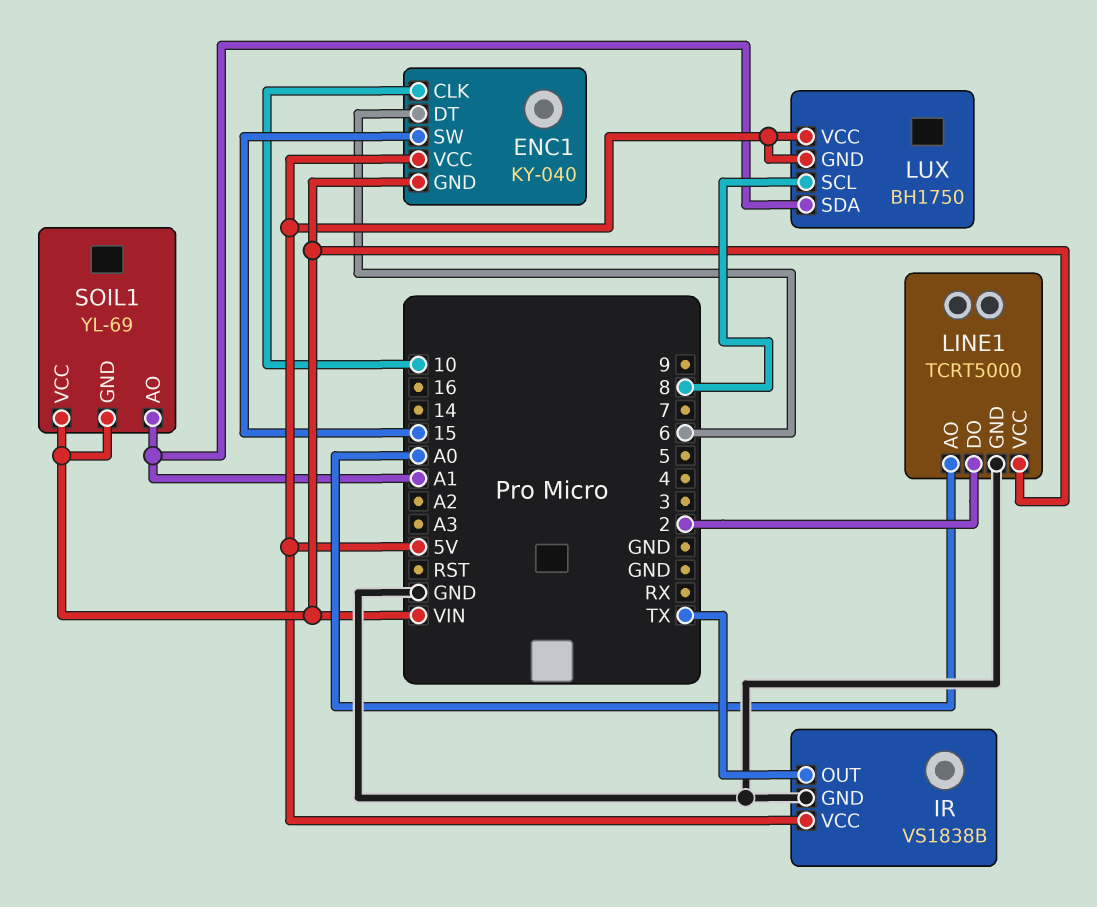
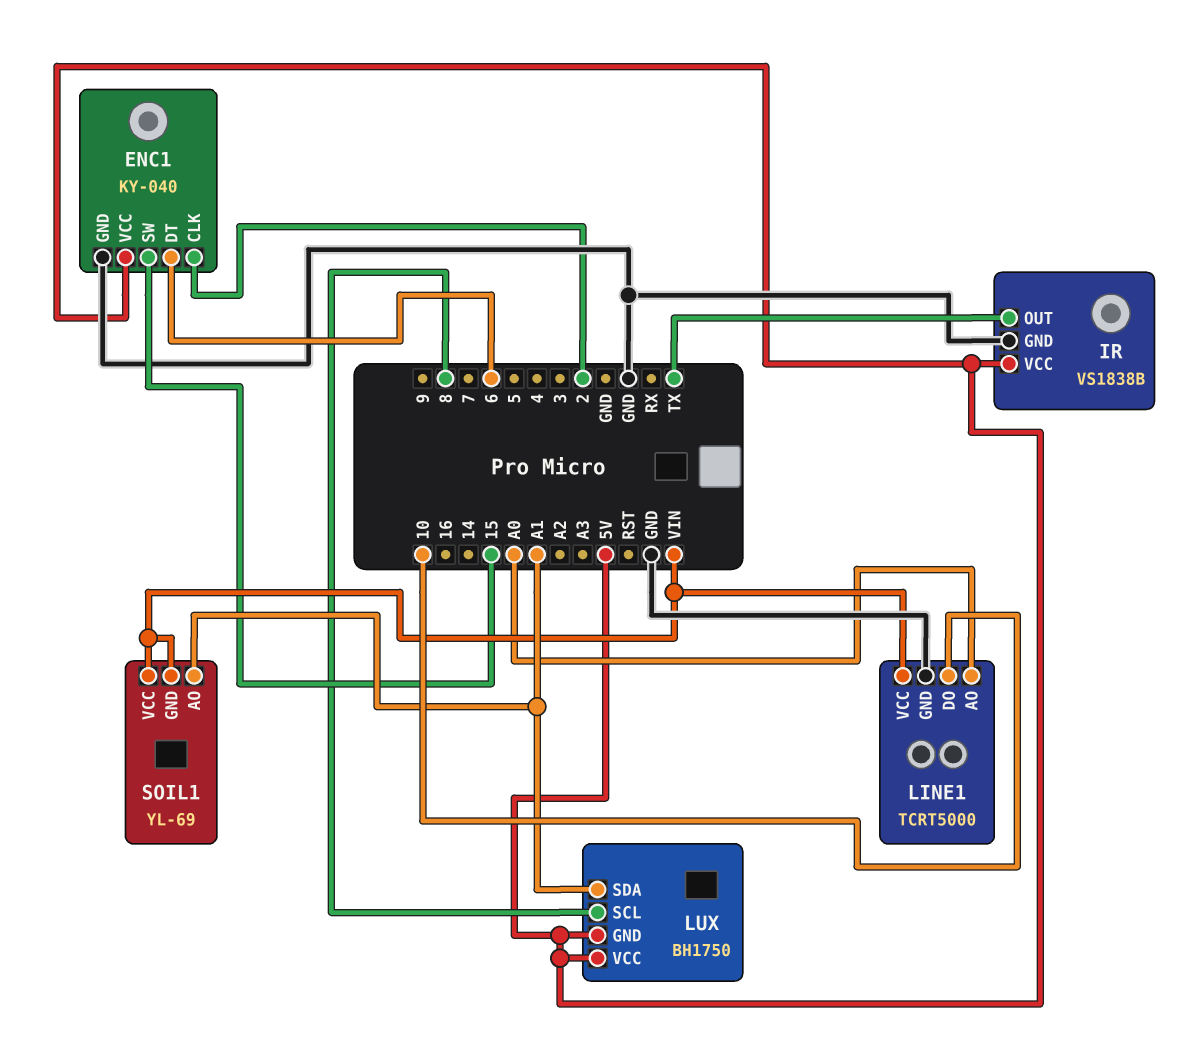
ENC1 pin CLK: 10 -> 2
ENC1 pin GND: VIN -> GND
LINE1 pin DO: 2 -> 10

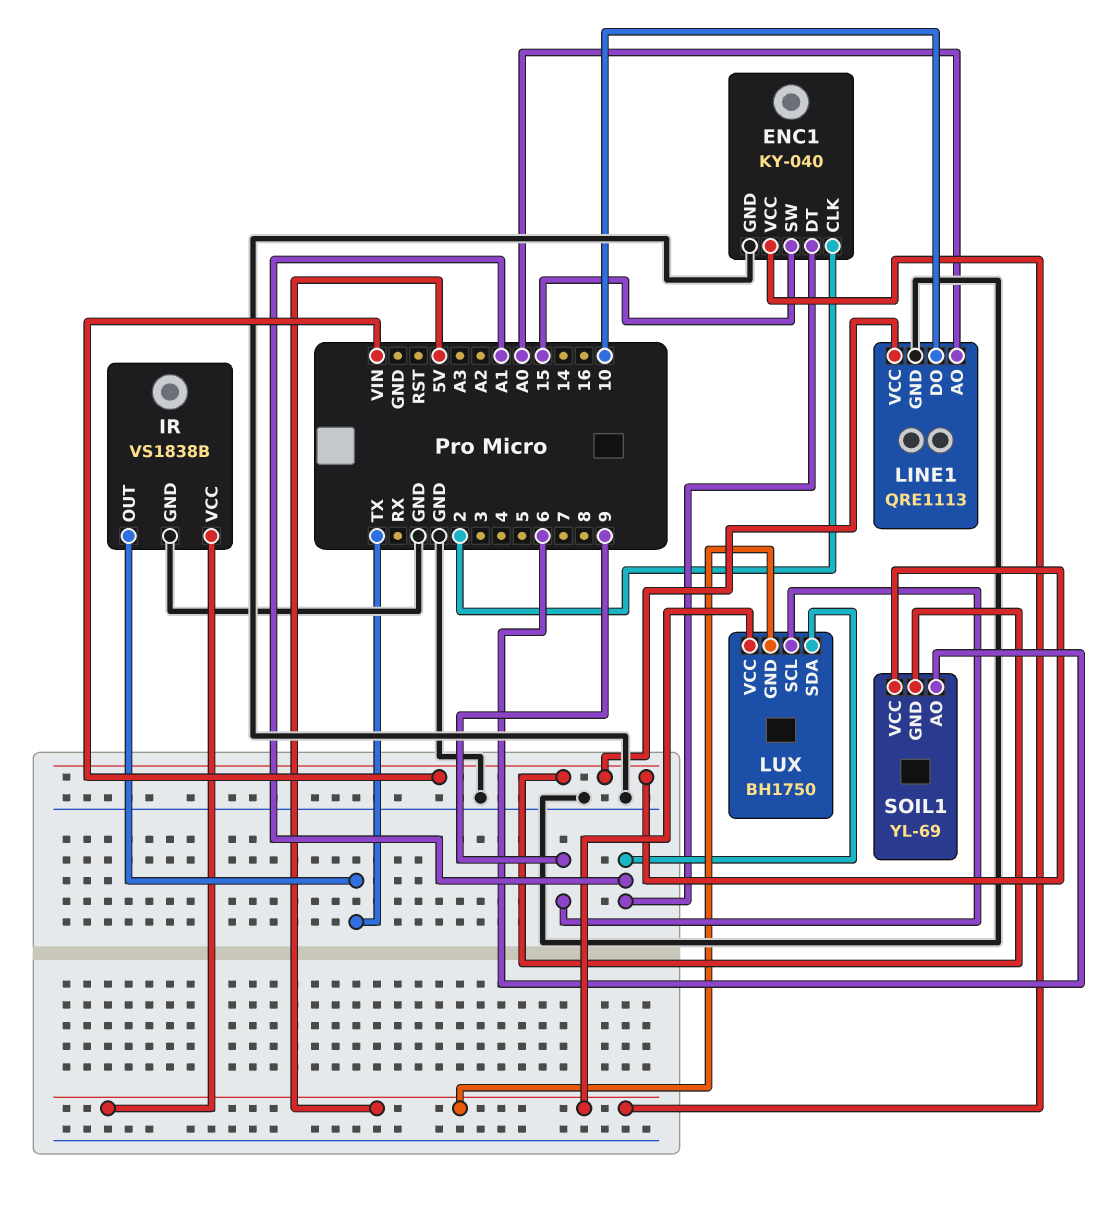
ENC1 pin DT: 6 -> A1
LINE1: TCRT5000 -> QRE1113
LUX pin SCL: 8 -> 9
SOIL1 pin AO: A1 -> 6

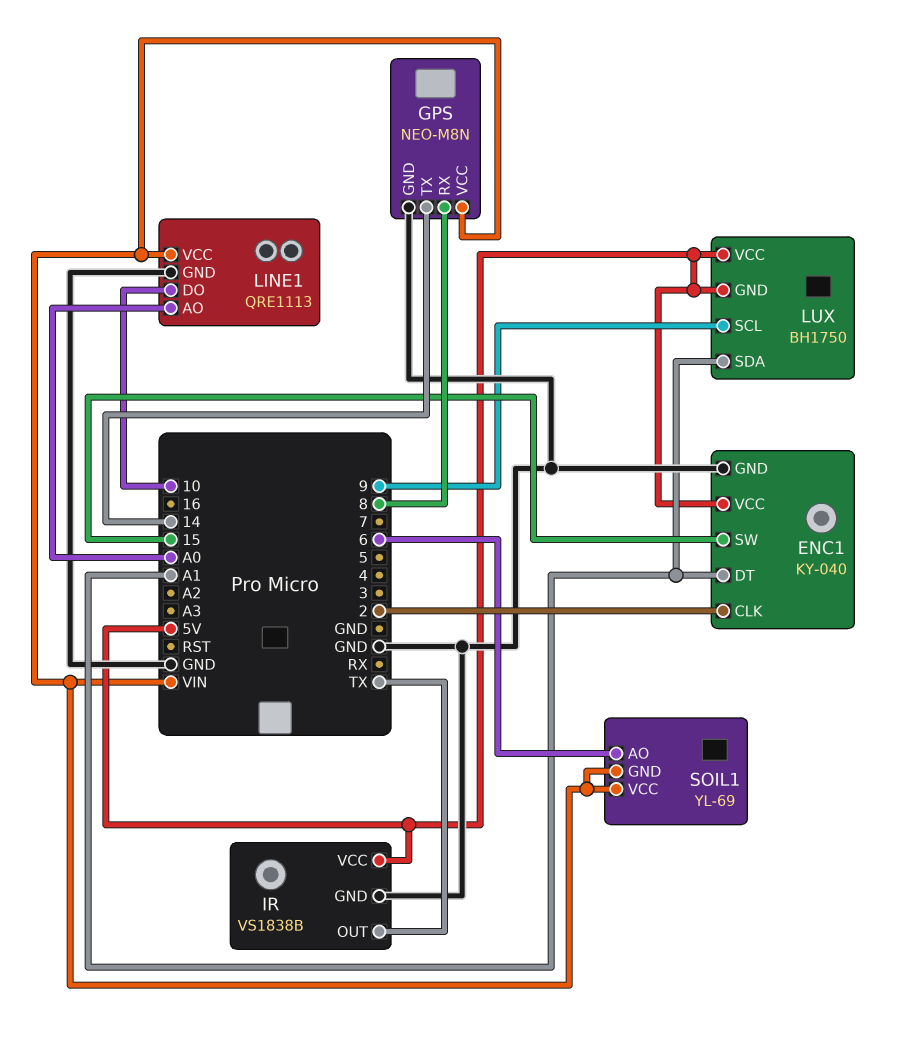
GPS: none -> NEO-M8N
GPS pin GND: none -> GND
GPS pin RX: none -> 8
GPS pin TX: none -> 14
GPS pin VCC: none -> VIN

